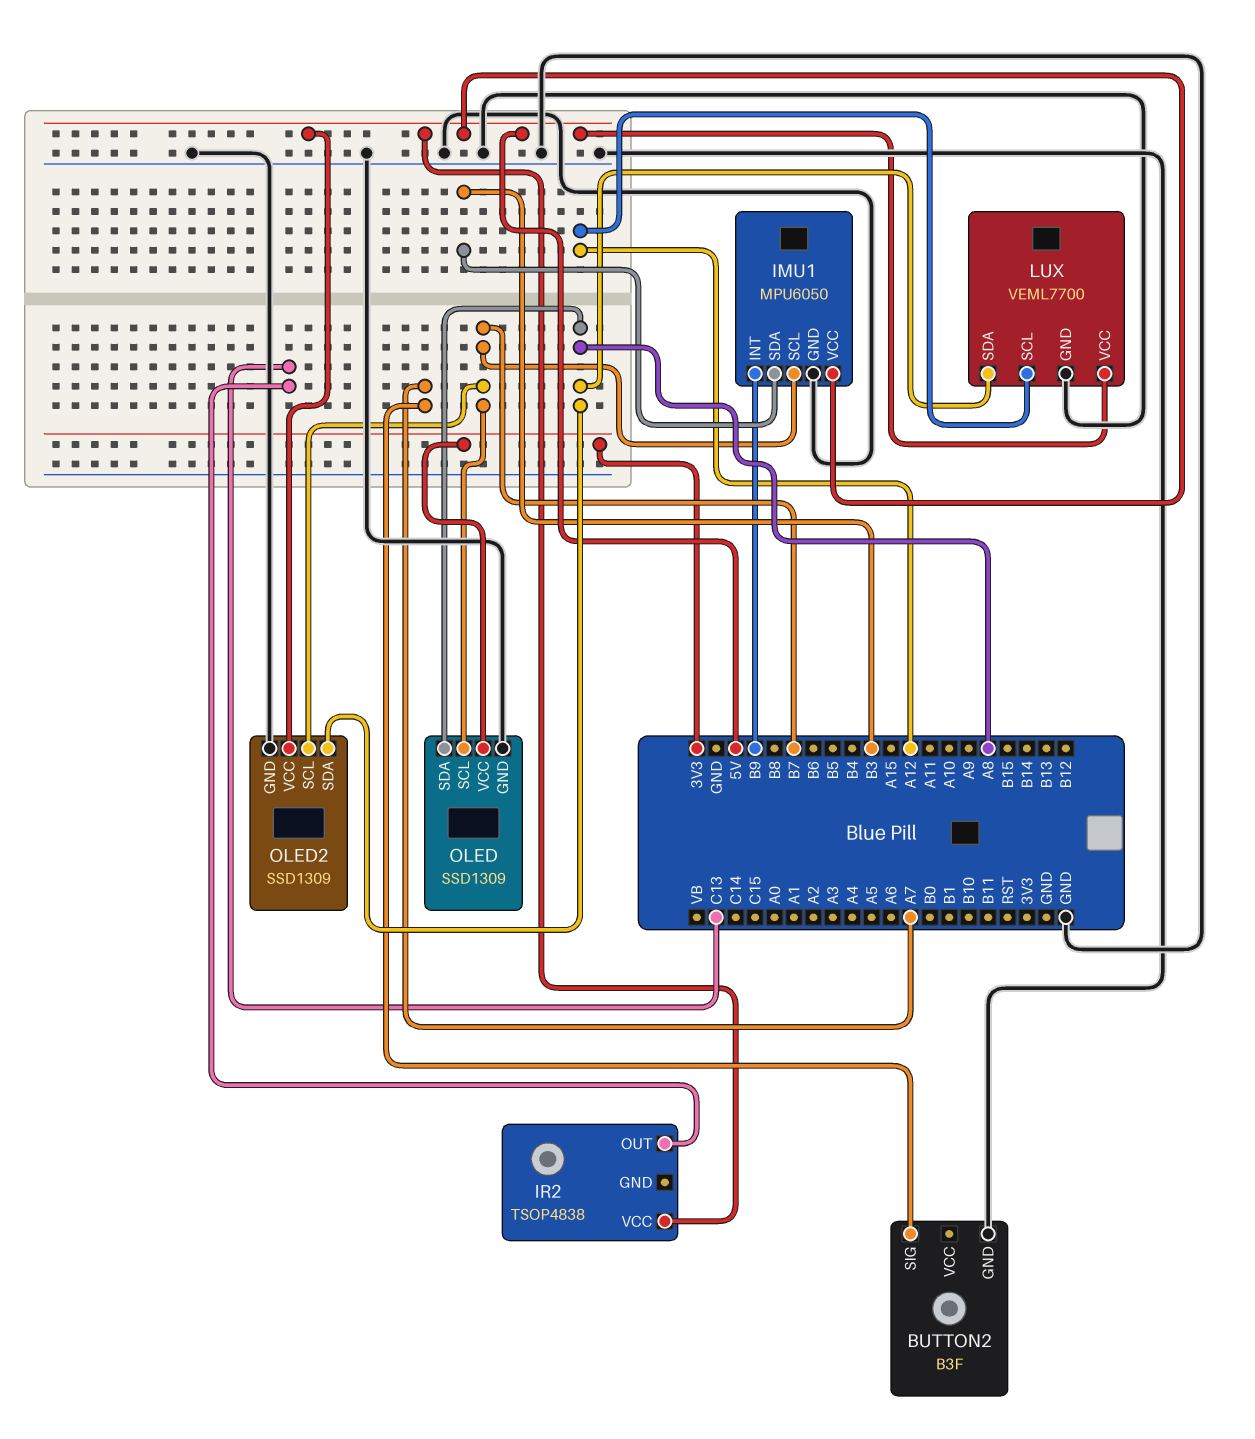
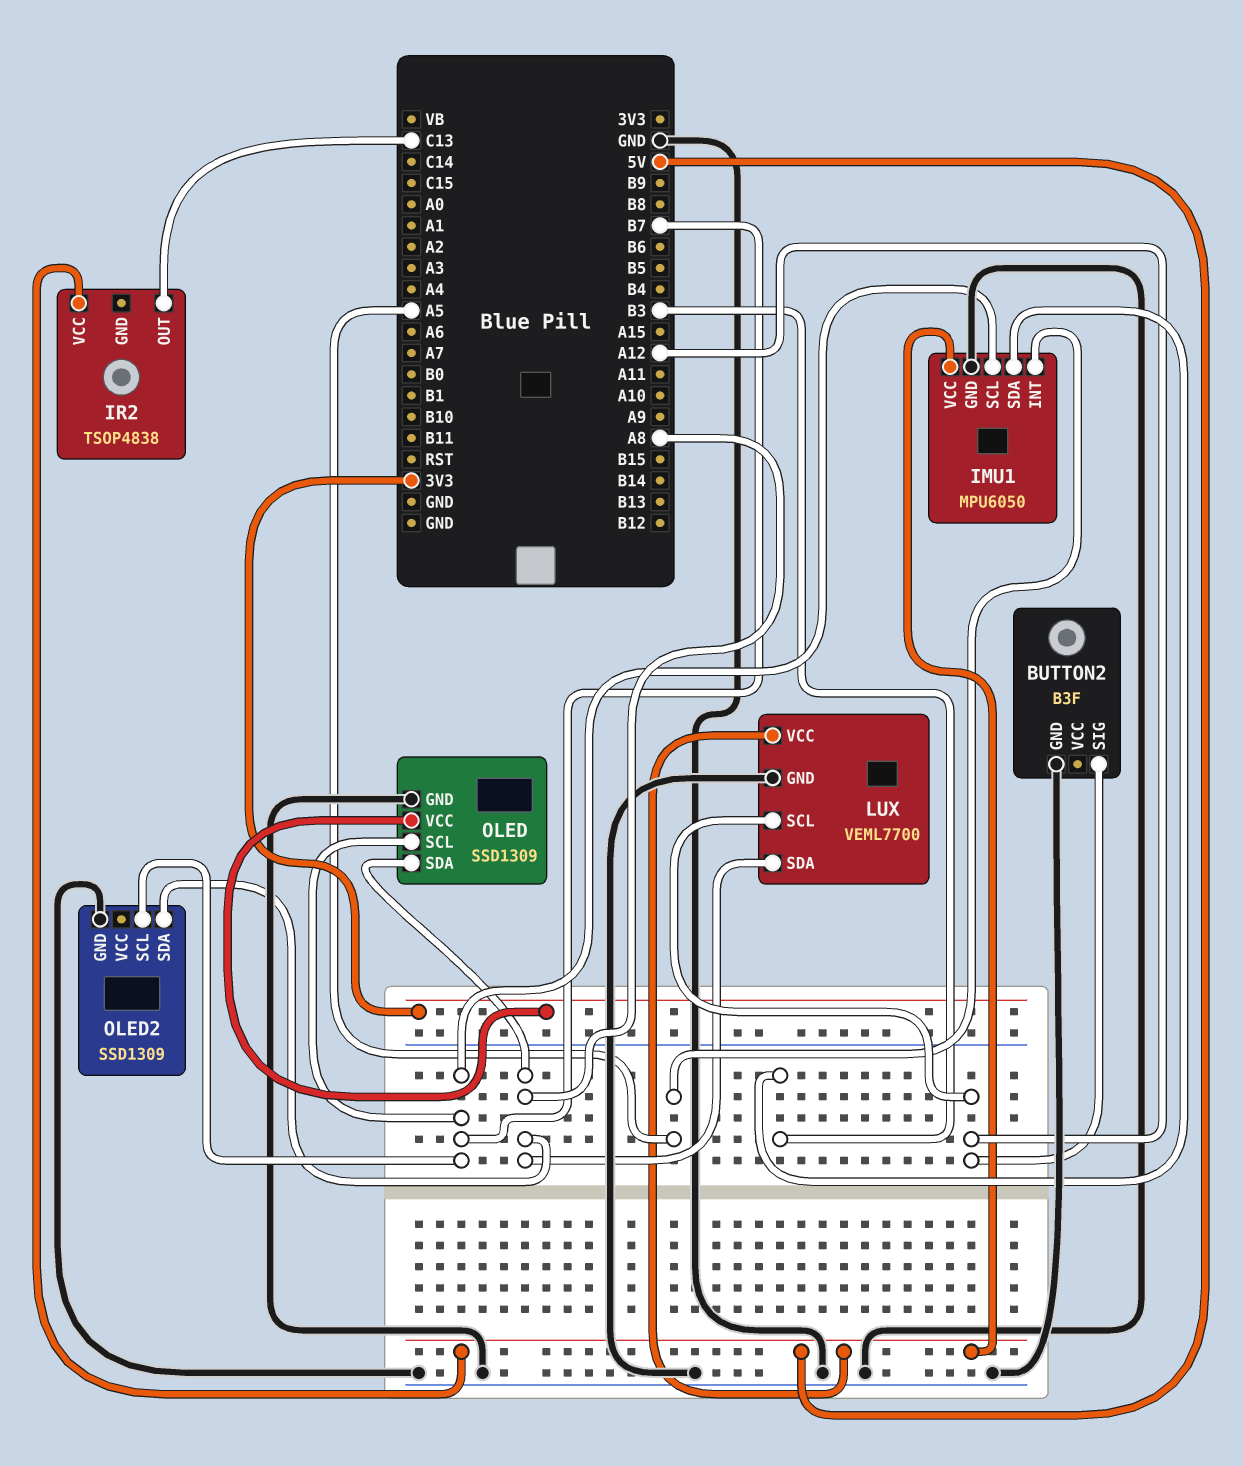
BUTTON2 pin SIG: A7 -> A12
IMU1 pin INT: B9 -> A5
OLED2 pin VCC: 5V -> none

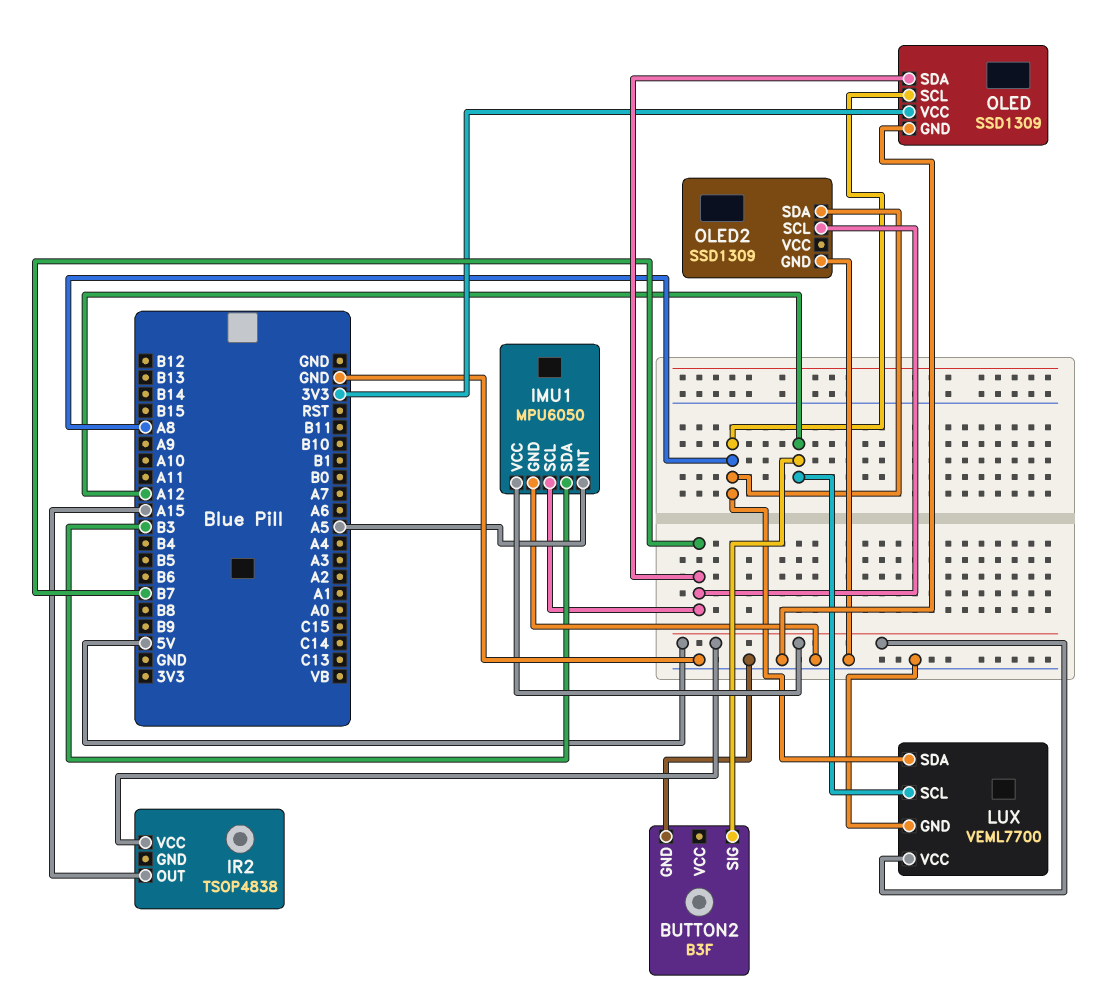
IR2 pin OUT: C13 -> A15
OLED pin SCL: B7 -> A8
OLED pin SDA: A8 -> B7

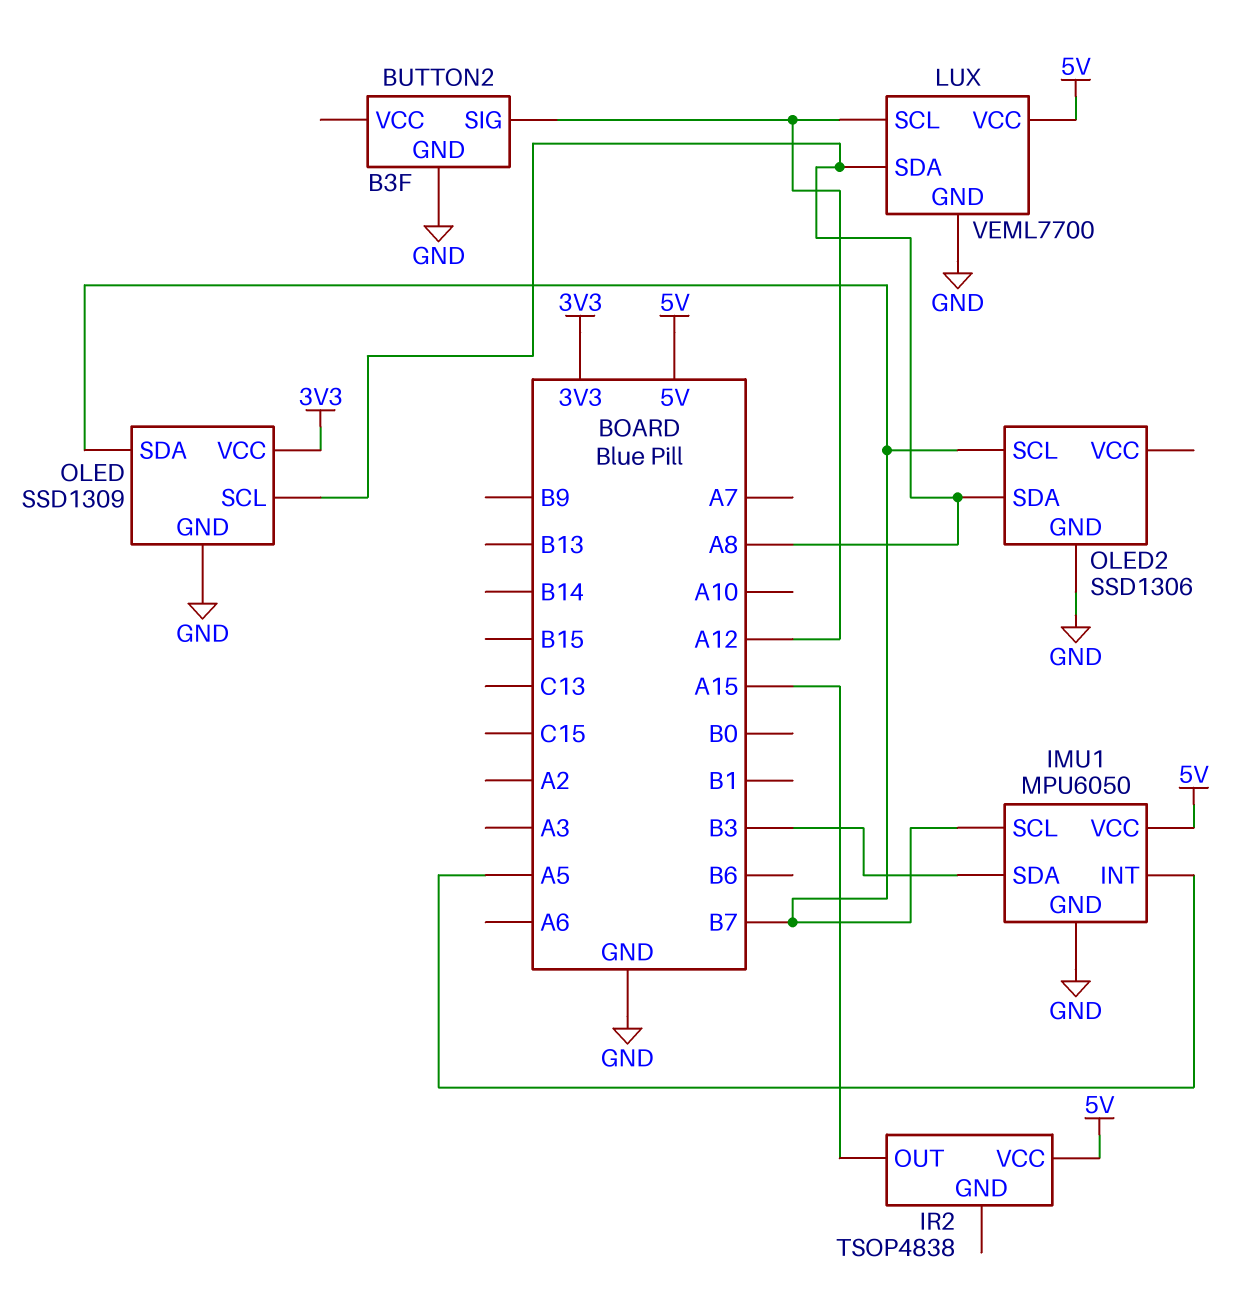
OLED2: SSD1309 -> SSD1306

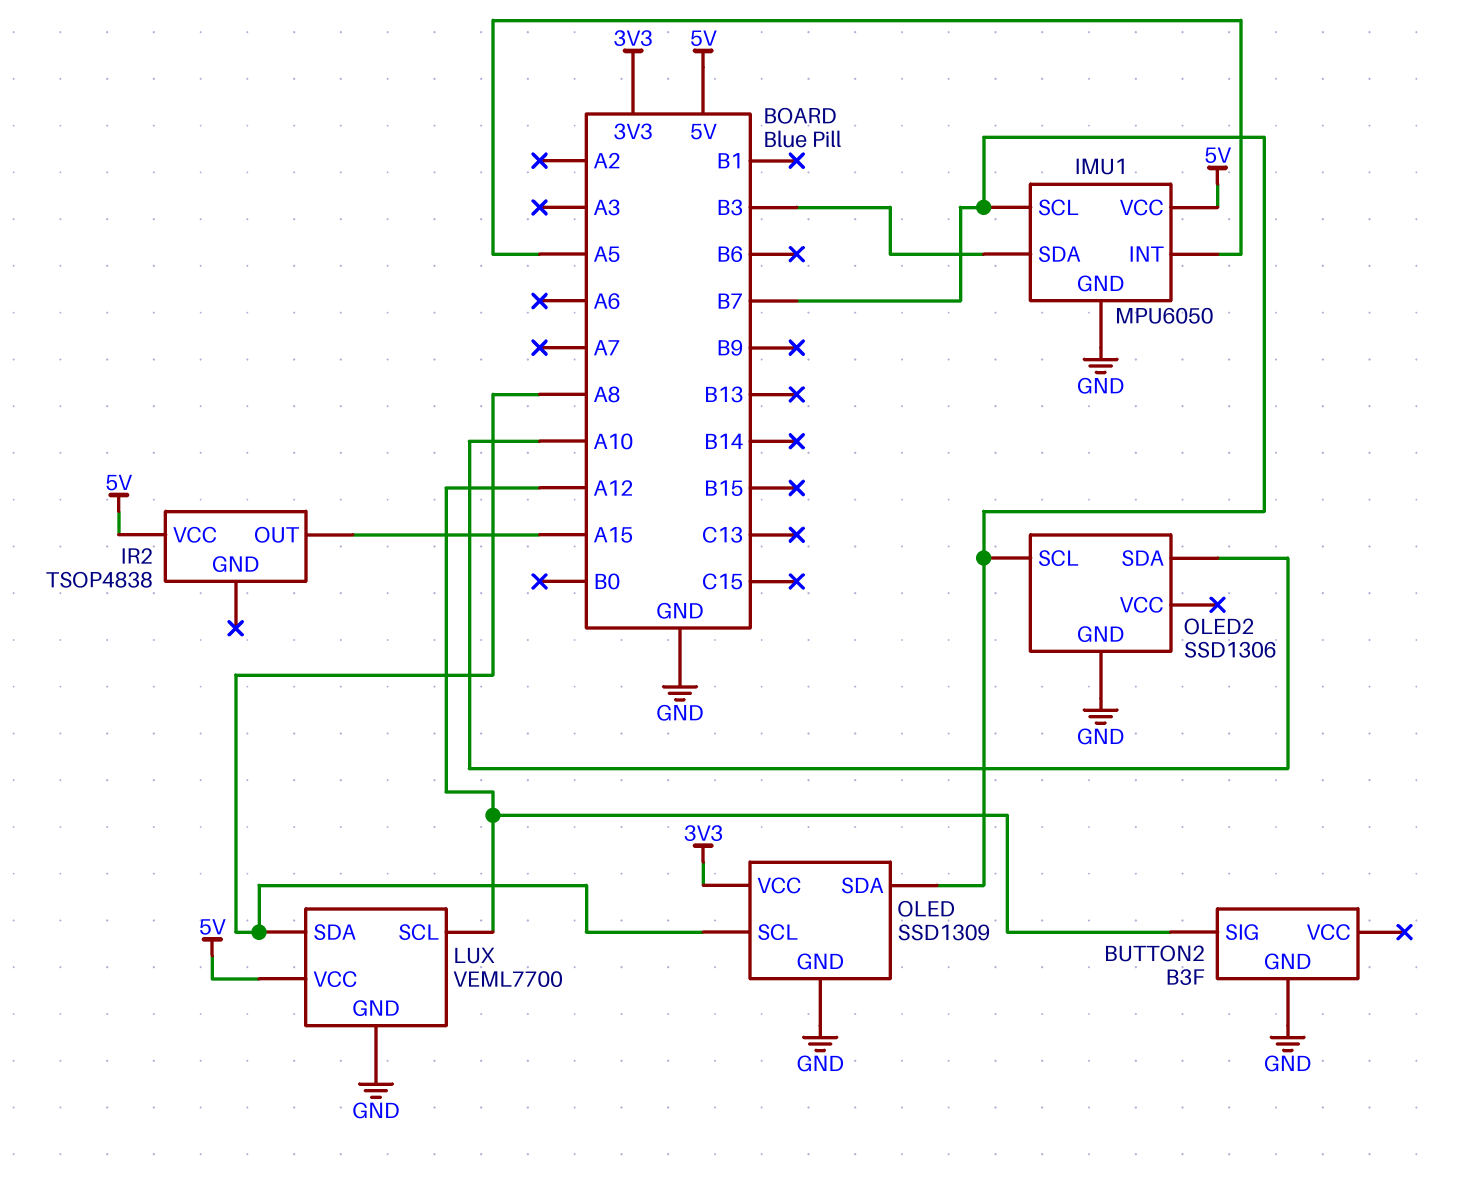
OLED2 pin SDA: A8 -> A10

